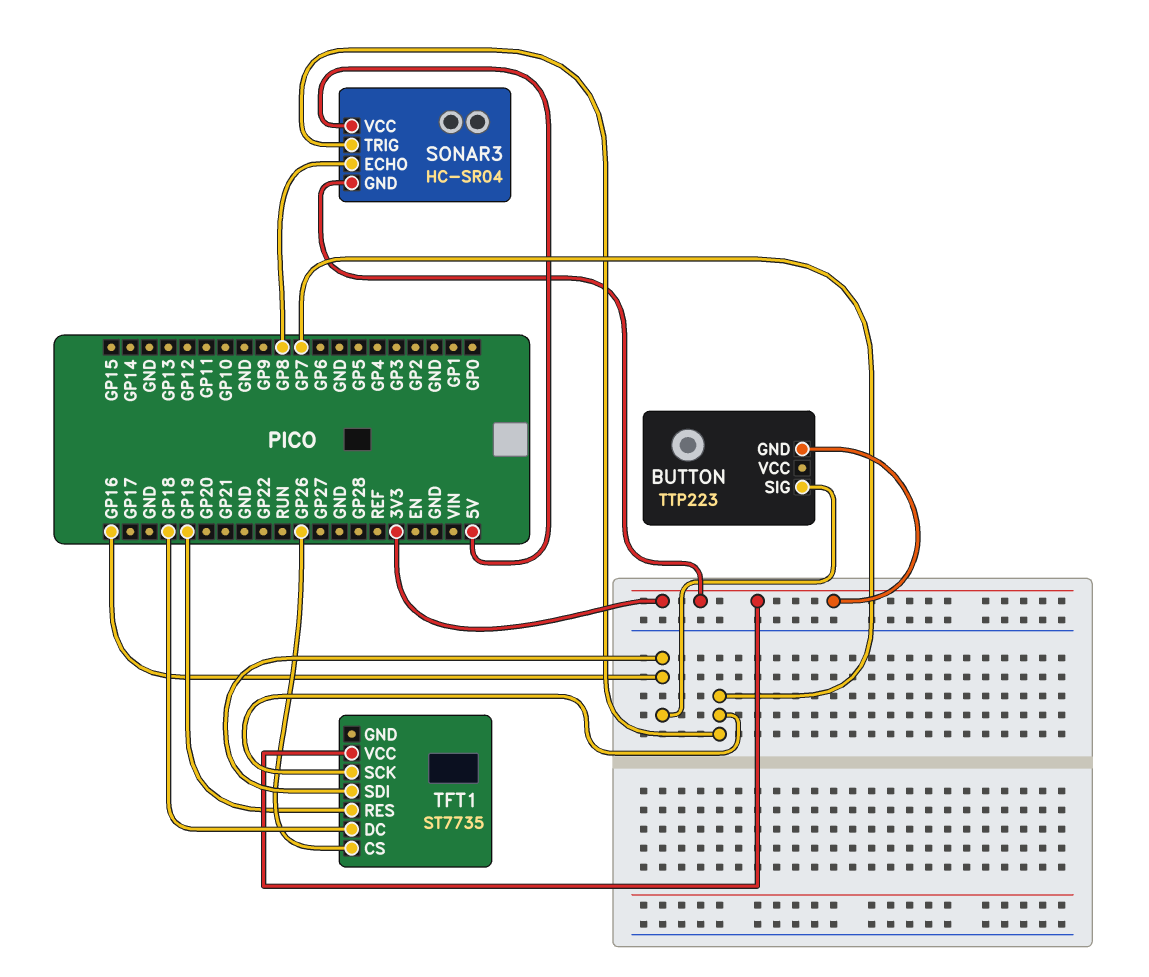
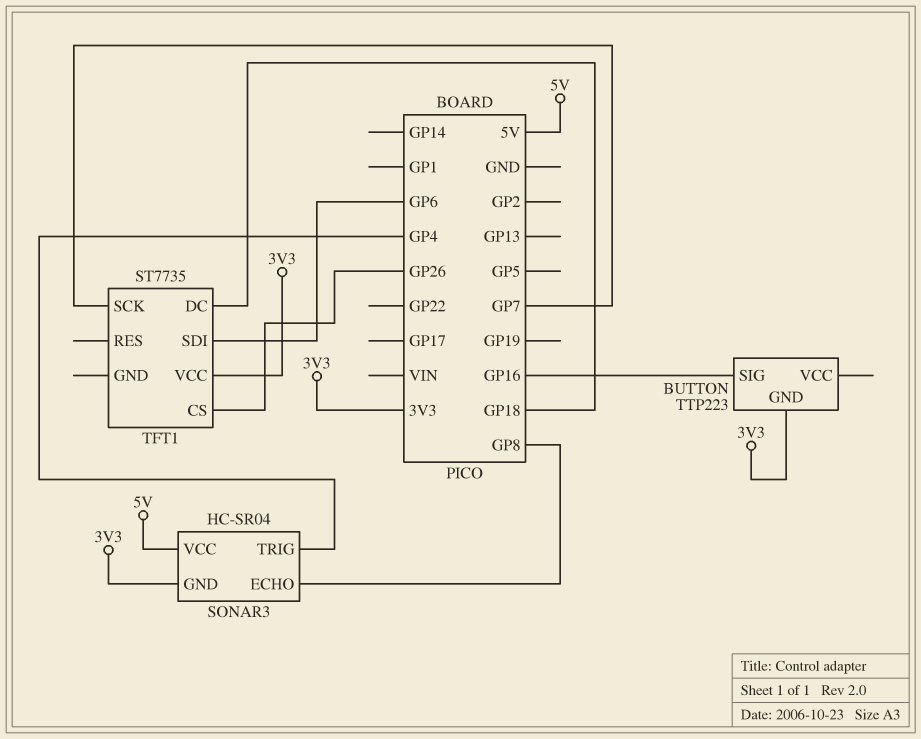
SONAR3 pin TRIG: GP7 -> GP4
TFT1 pin RES: GP19 -> none
TFT1 pin SDI: GP16 -> GP6

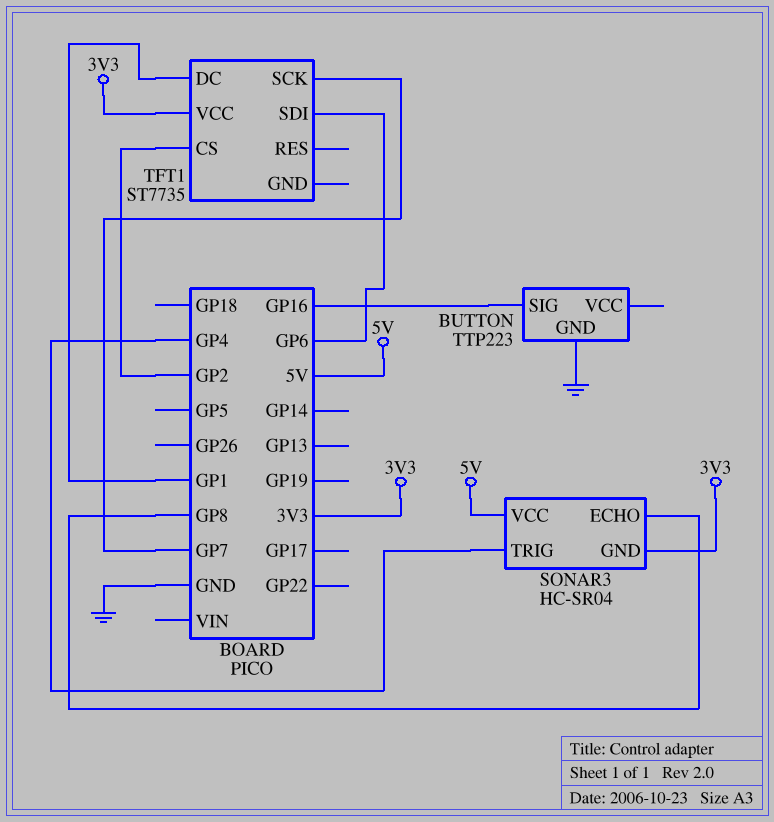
BUTTON pin GND: 3V3 -> GND
TFT1 pin CS: GP26 -> GP2
TFT1 pin DC: GP18 -> GP1

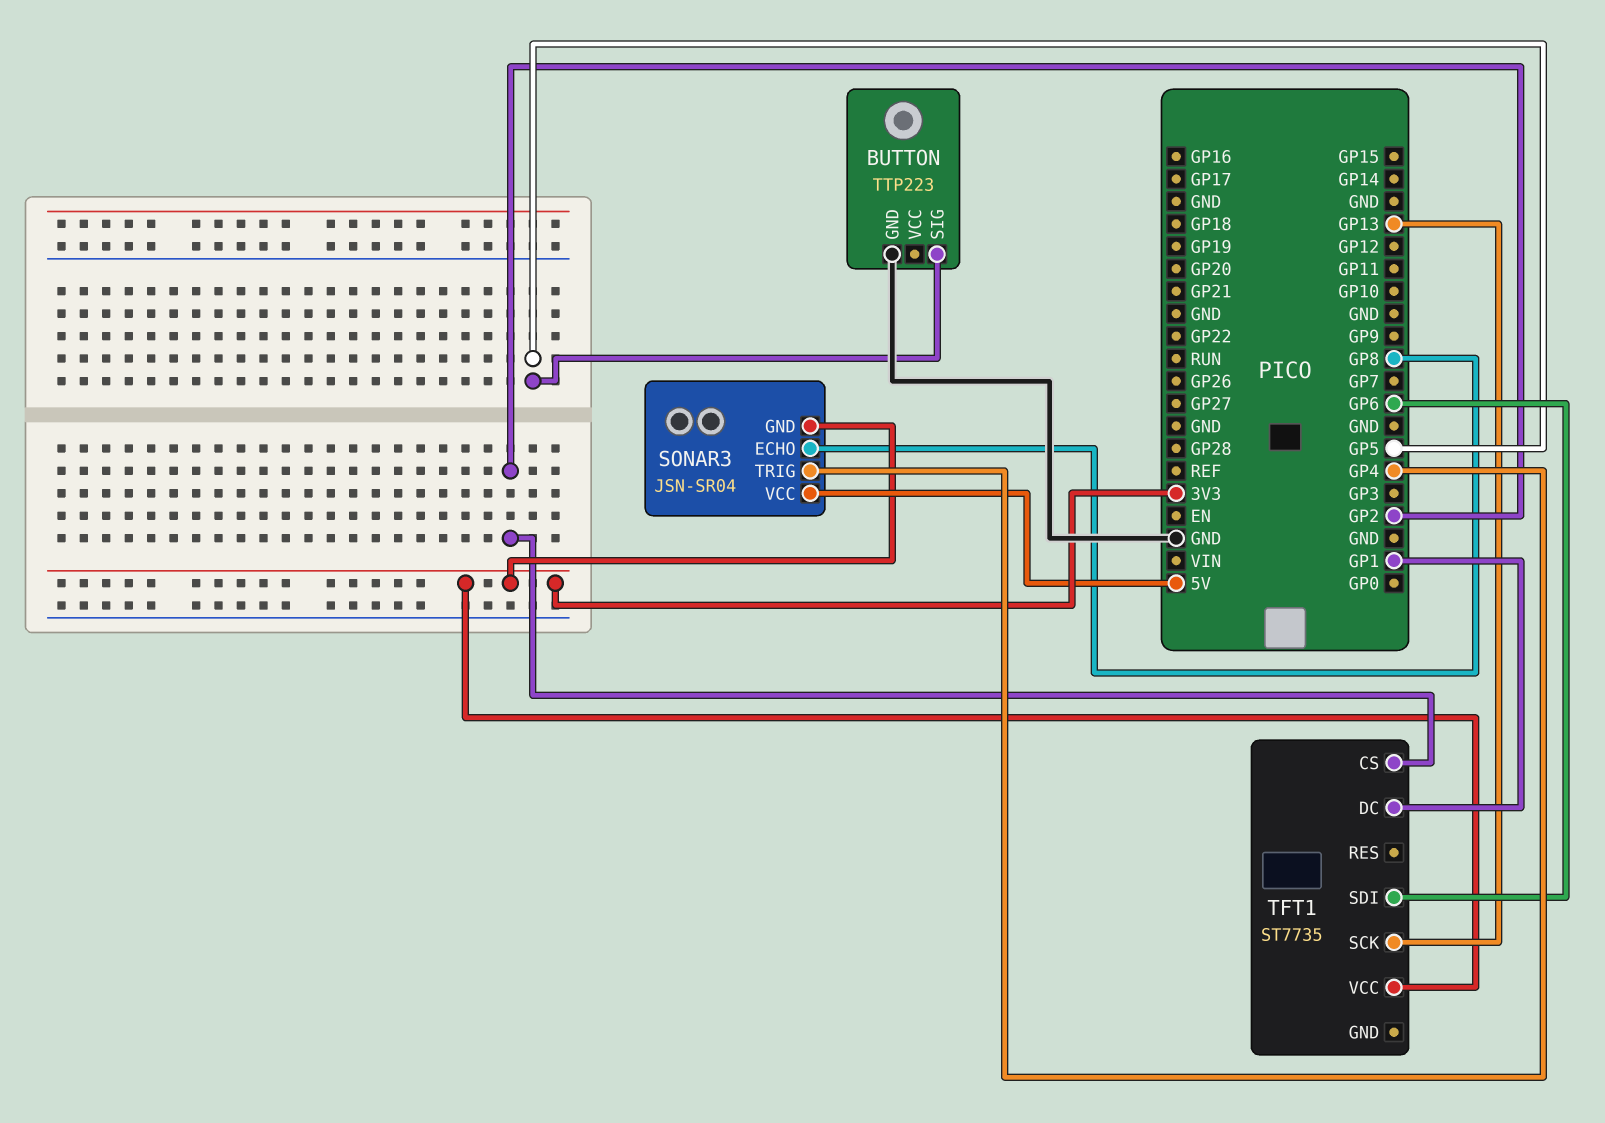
BUTTON pin SIG: GP16 -> GP5
SONAR3: HC-SR04 -> JSN-SR04
TFT1 pin SCK: GP7 -> GP13

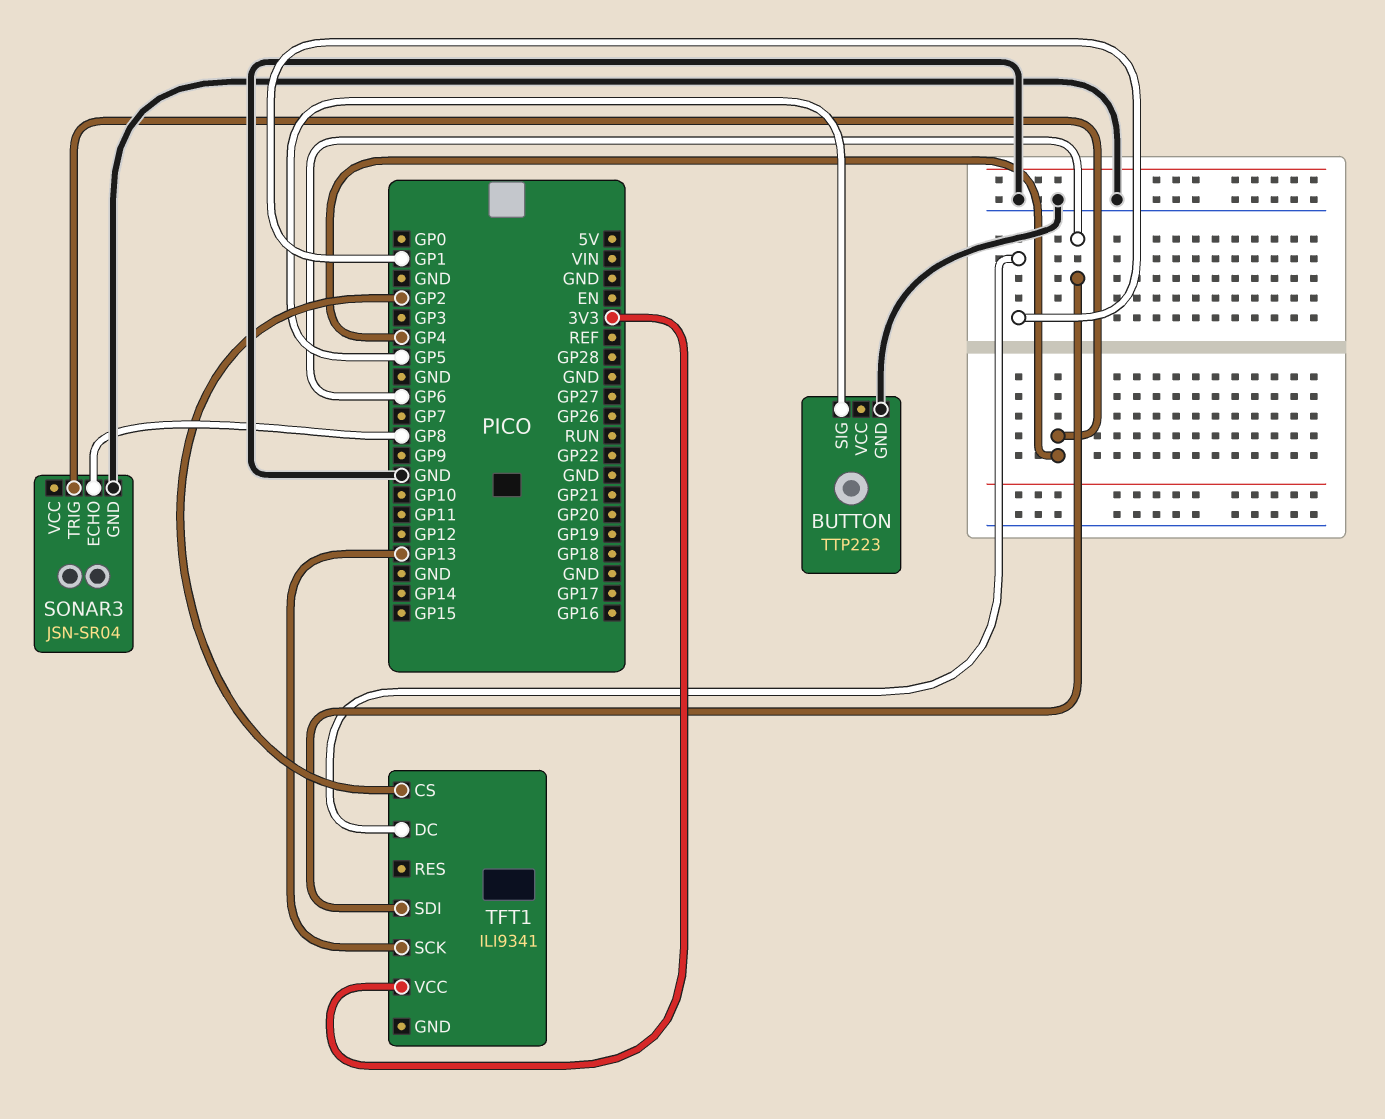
SONAR3 pin GND: 3V3 -> GND
SONAR3 pin VCC: 5V -> none
TFT1: ST7735 -> ILI9341

